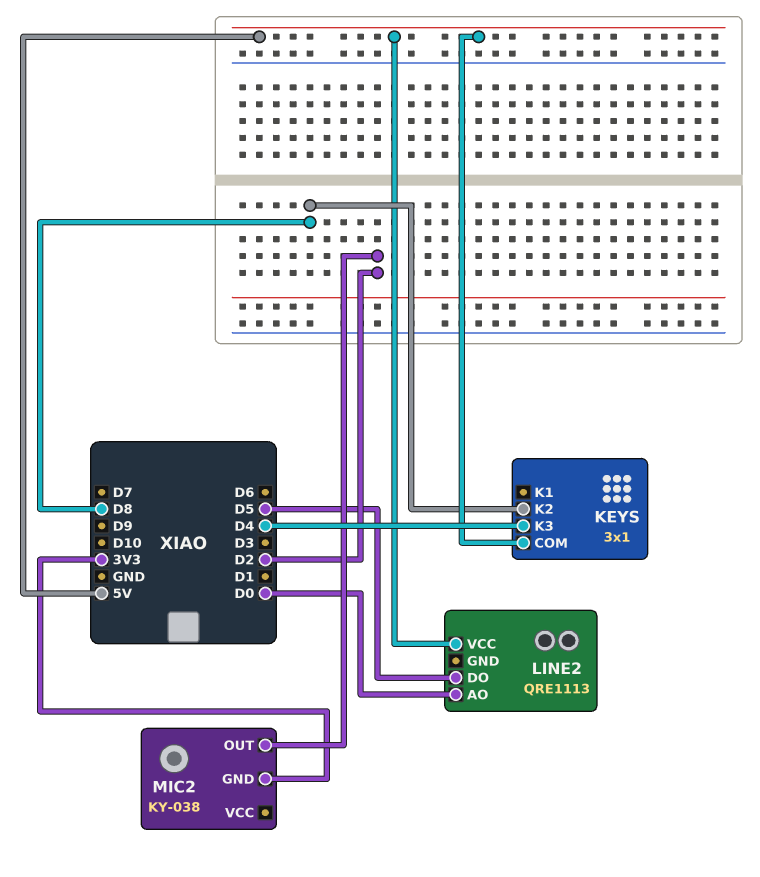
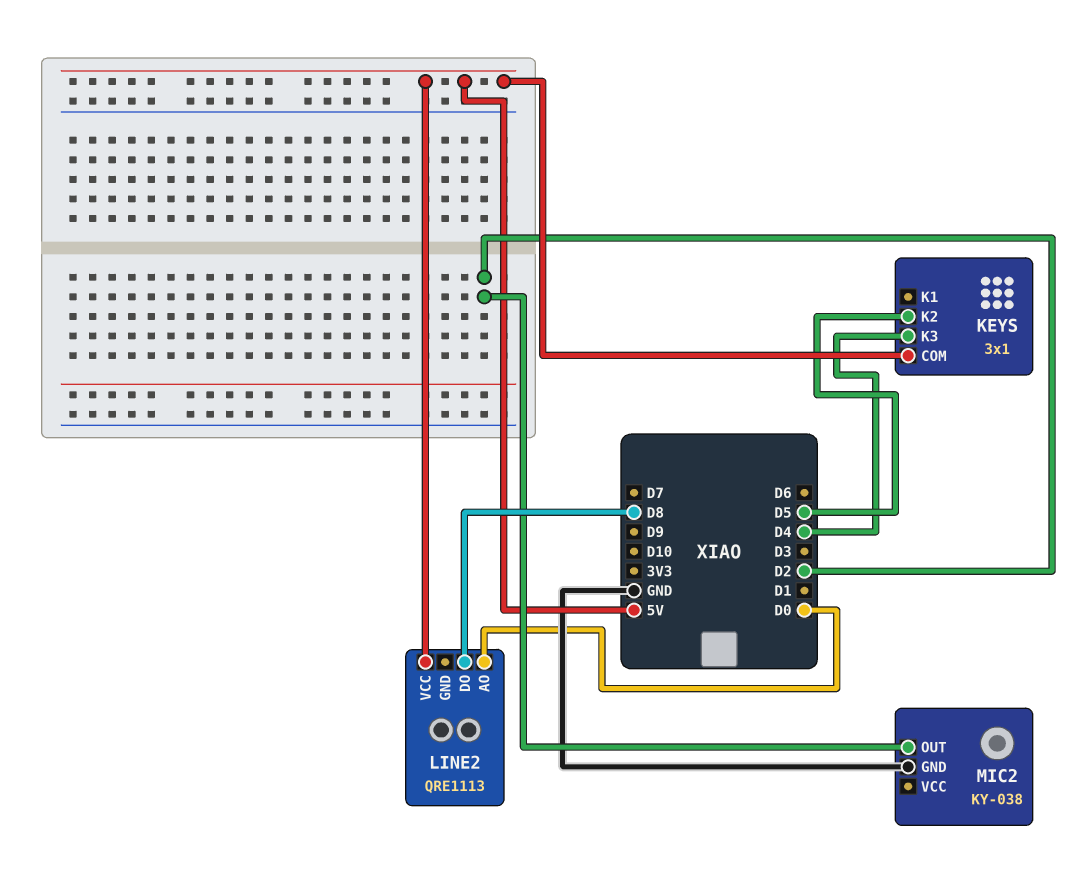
KEYS pin K2: D8 -> D5
LINE2 pin DO: D5 -> D8
MIC2 pin GND: 3V3 -> GND

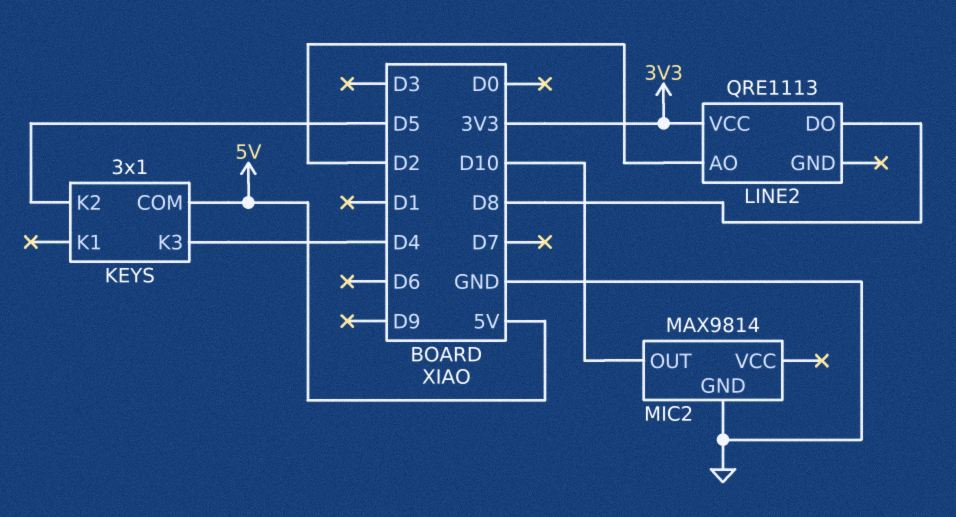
LINE2 pin AO: D0 -> D2
LINE2 pin VCC: 5V -> 3V3
MIC2: KY-038 -> MAX9814
MIC2 pin OUT: D2 -> D10

